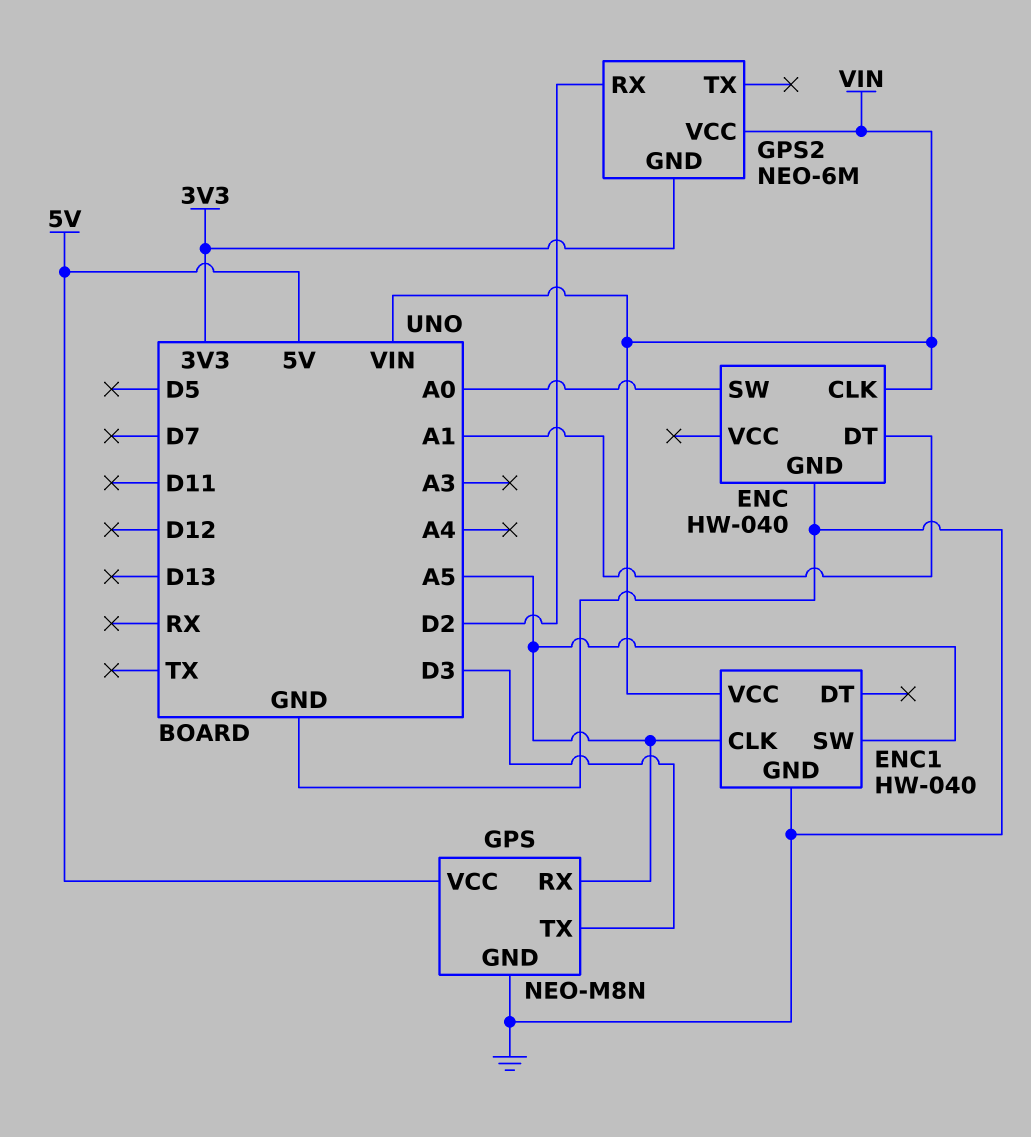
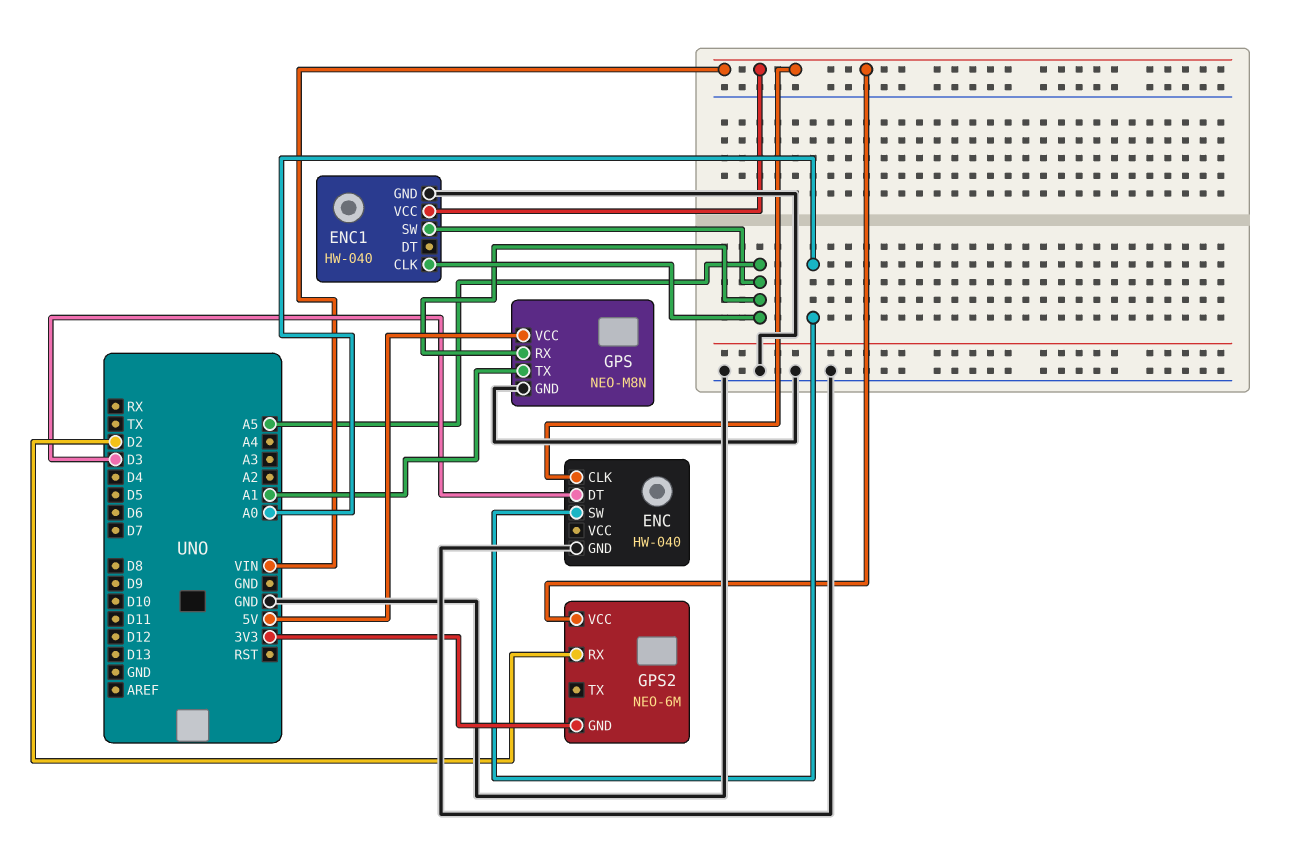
ENC pin DT: A1 -> D3
GPS pin TX: D3 -> A1

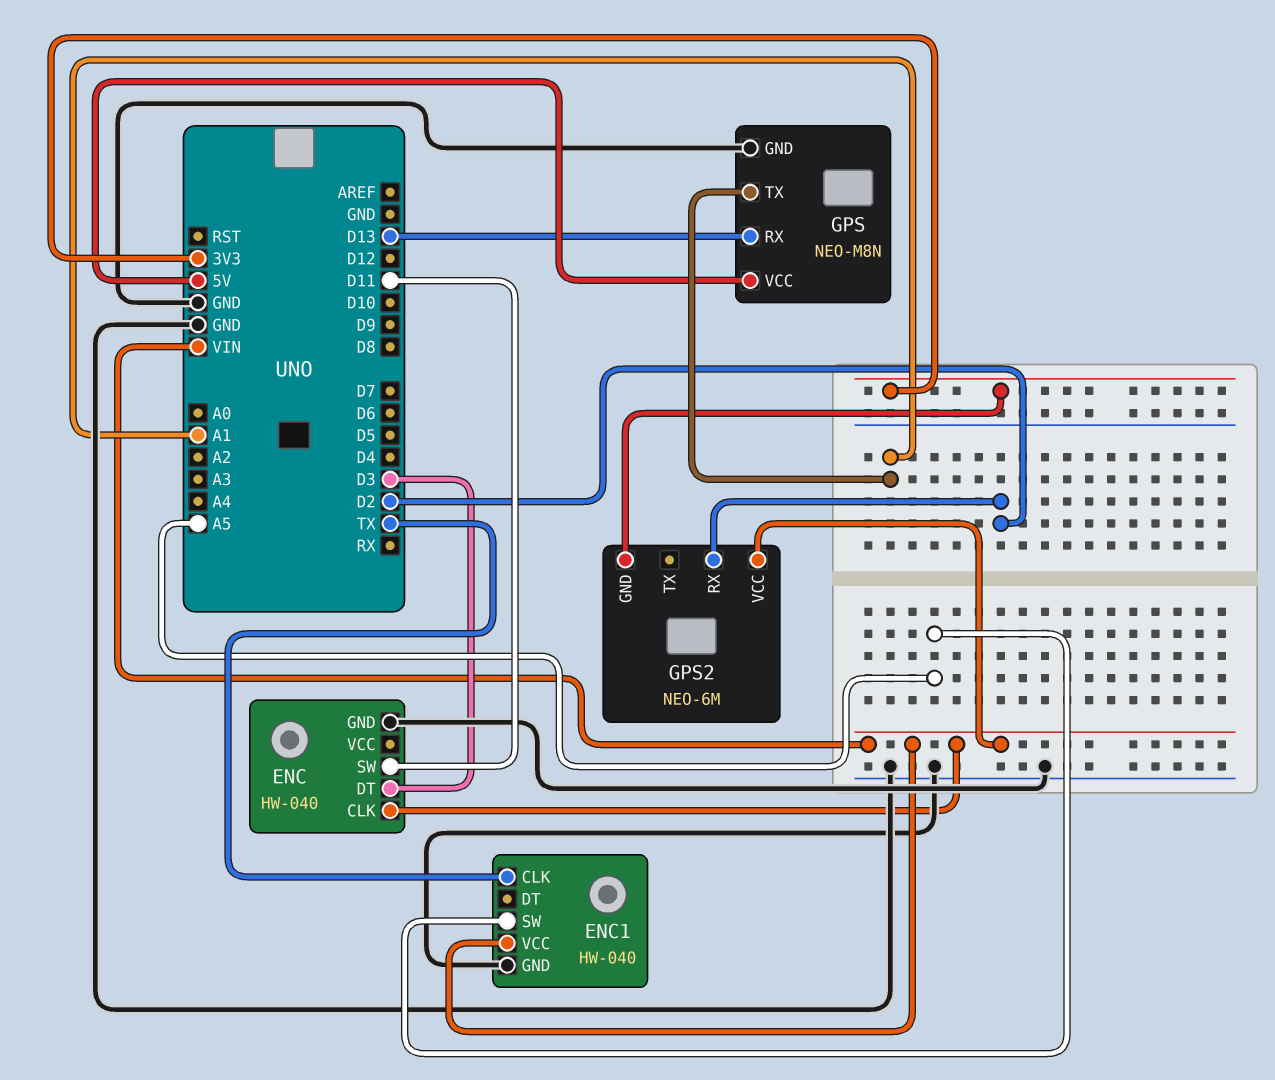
ENC pin SW: A0 -> D11
ENC1 pin CLK: A5 -> TX
GPS pin RX: A5 -> D13

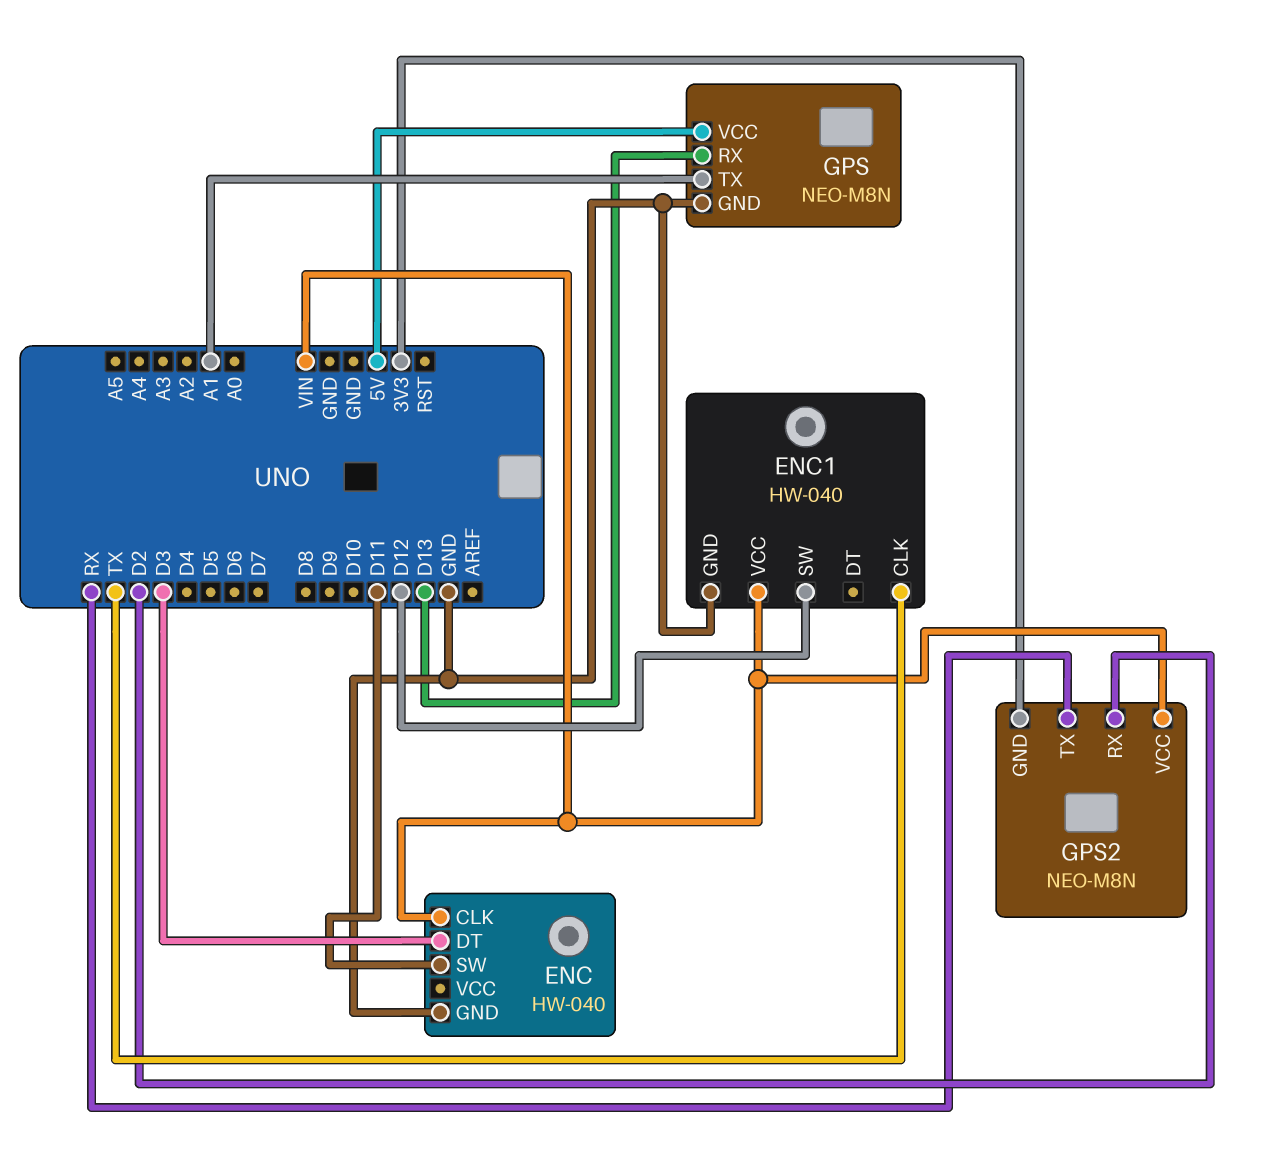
ENC1 pin SW: A5 -> D12
GPS2: NEO-6M -> NEO-M8N
GPS2 pin TX: none -> RX

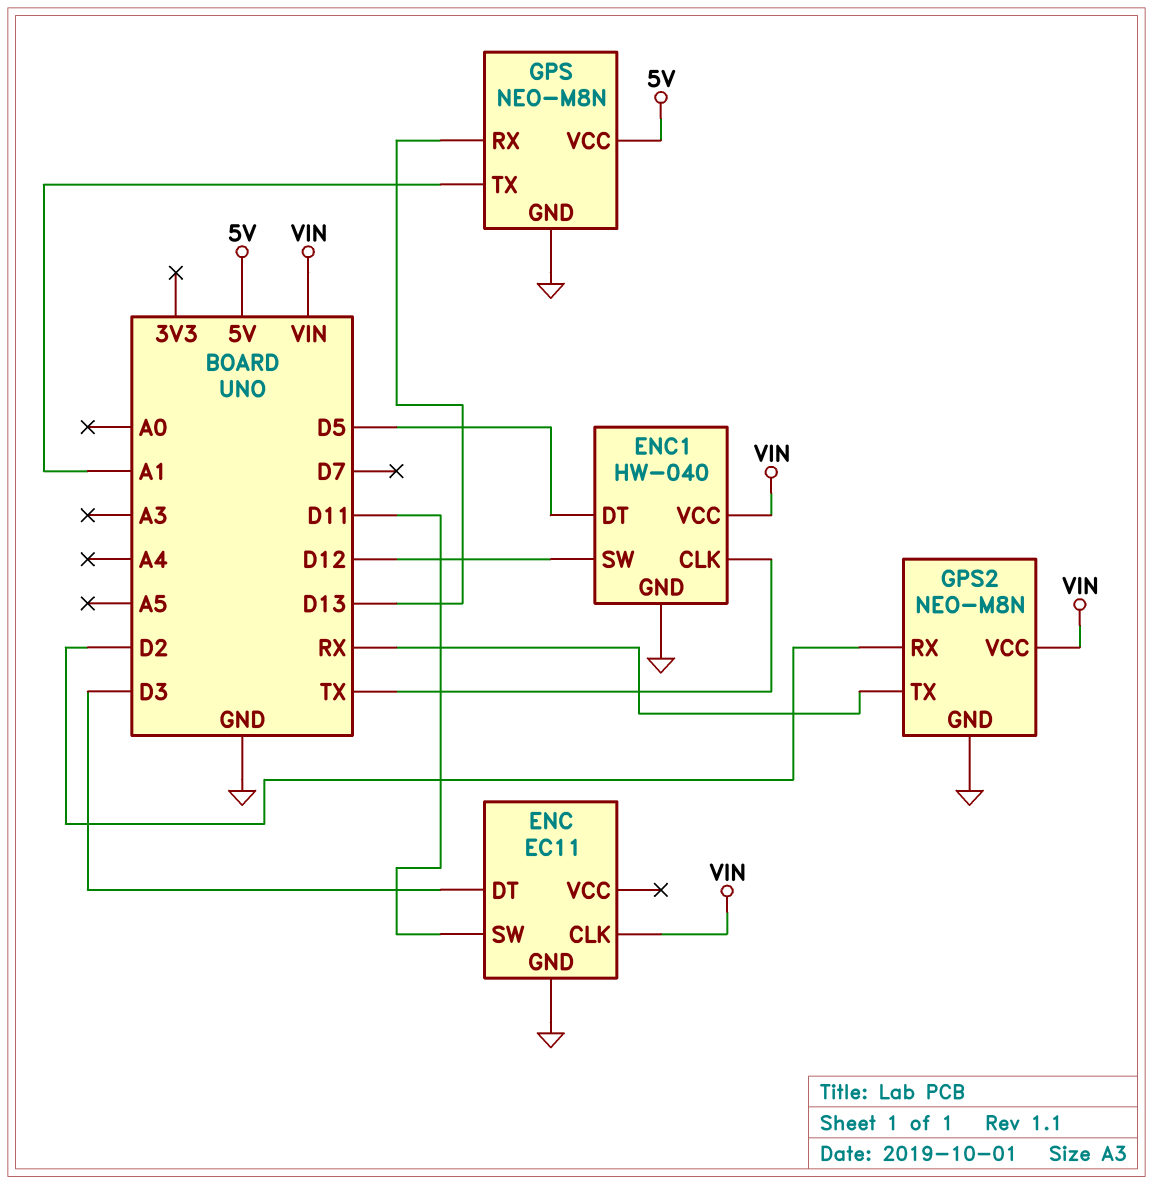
ENC: HW-040 -> EC11
ENC1 pin DT: none -> D5
GPS2 pin GND: 3V3 -> GND

